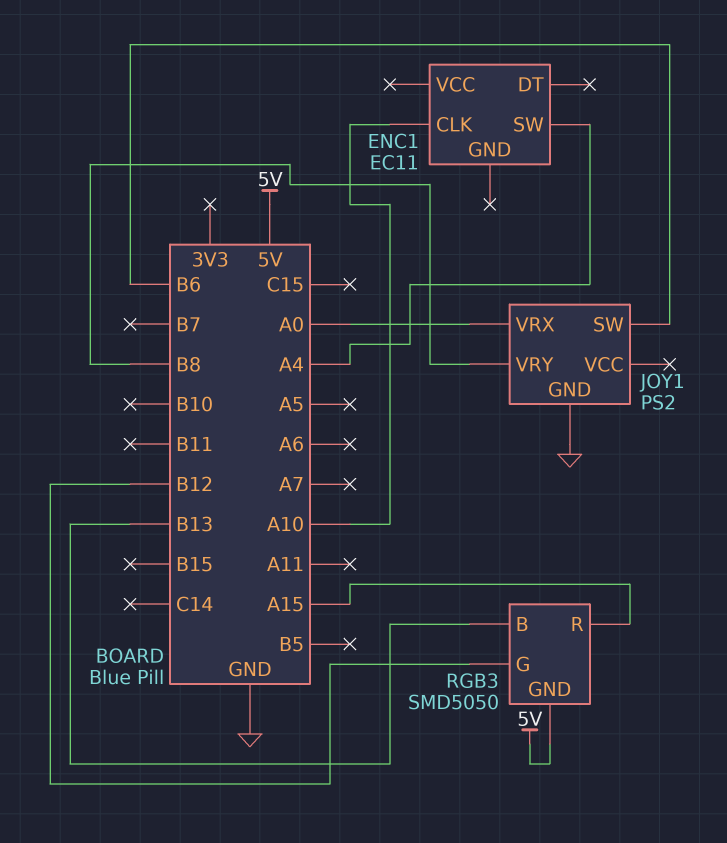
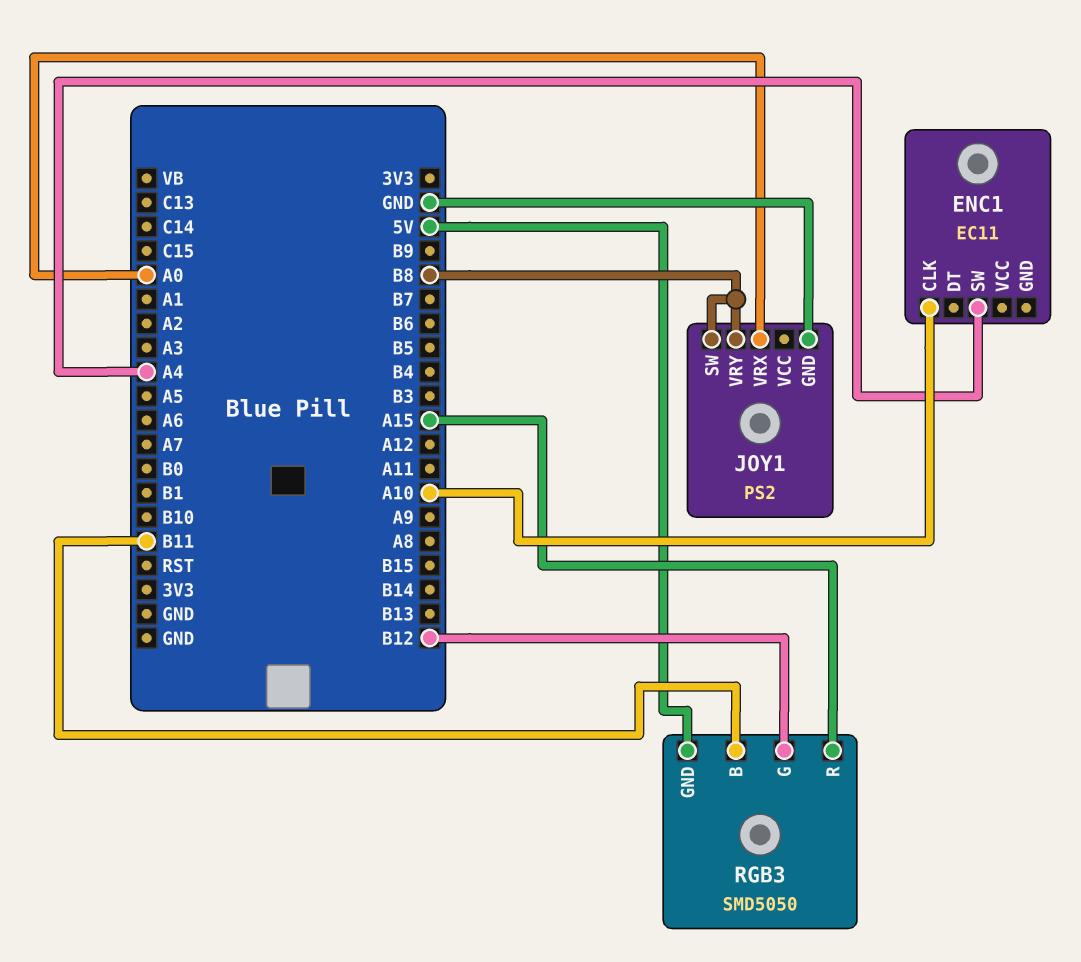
JOY1 pin SW: B6 -> B8
RGB3 pin B: B13 -> B11

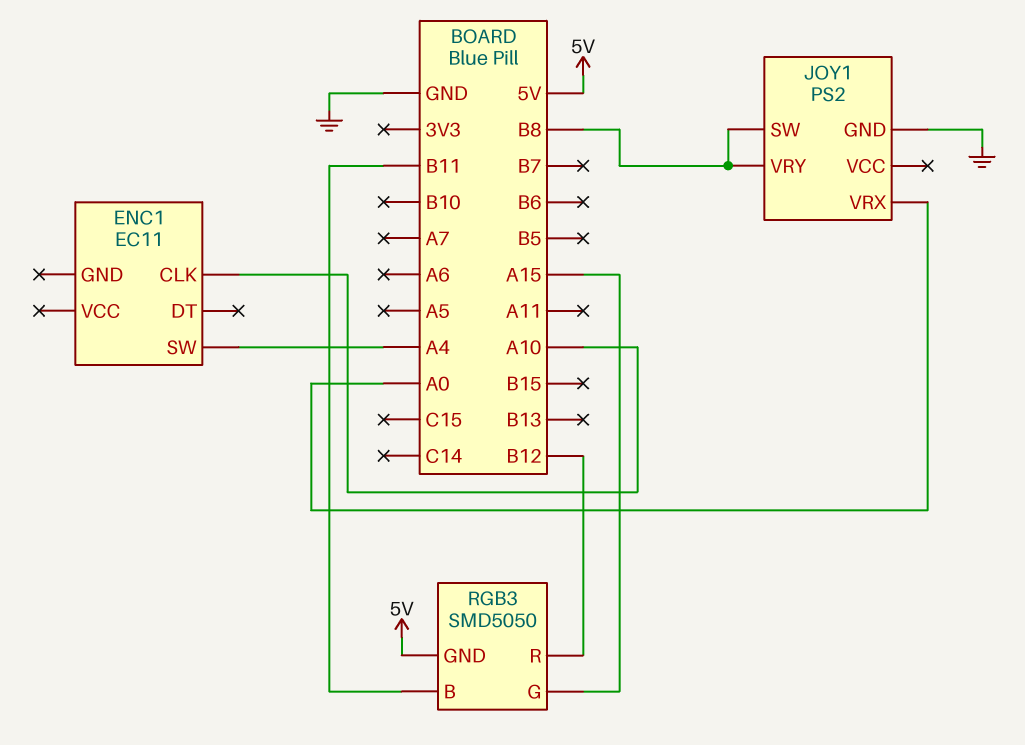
RGB3 pin G: B12 -> A15
RGB3 pin R: A15 -> B12

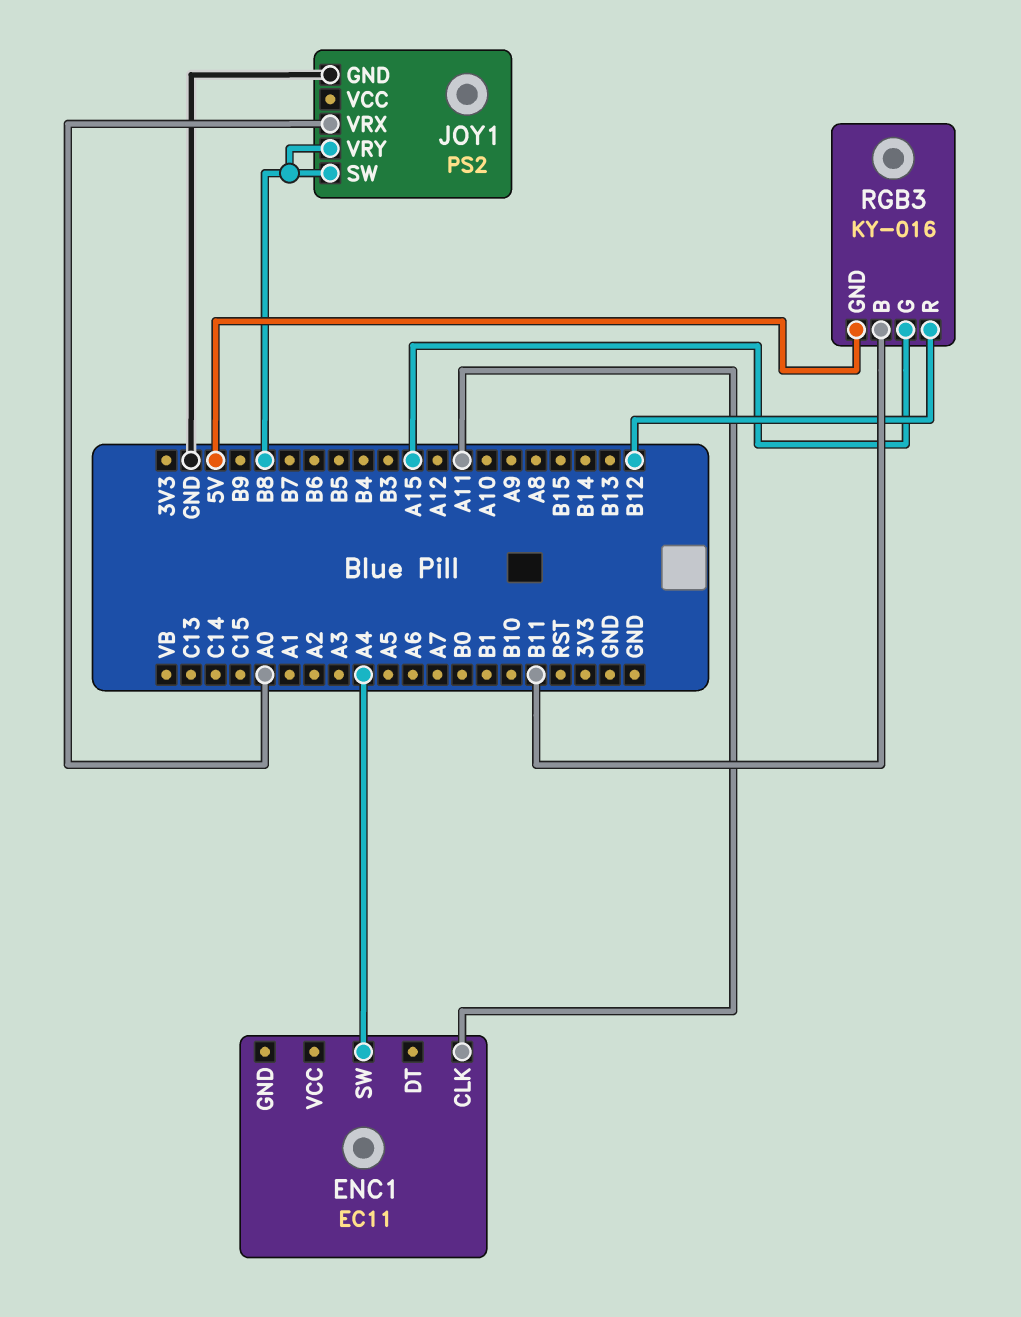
ENC1 pin CLK: A10 -> A11
RGB3: SMD5050 -> KY-016

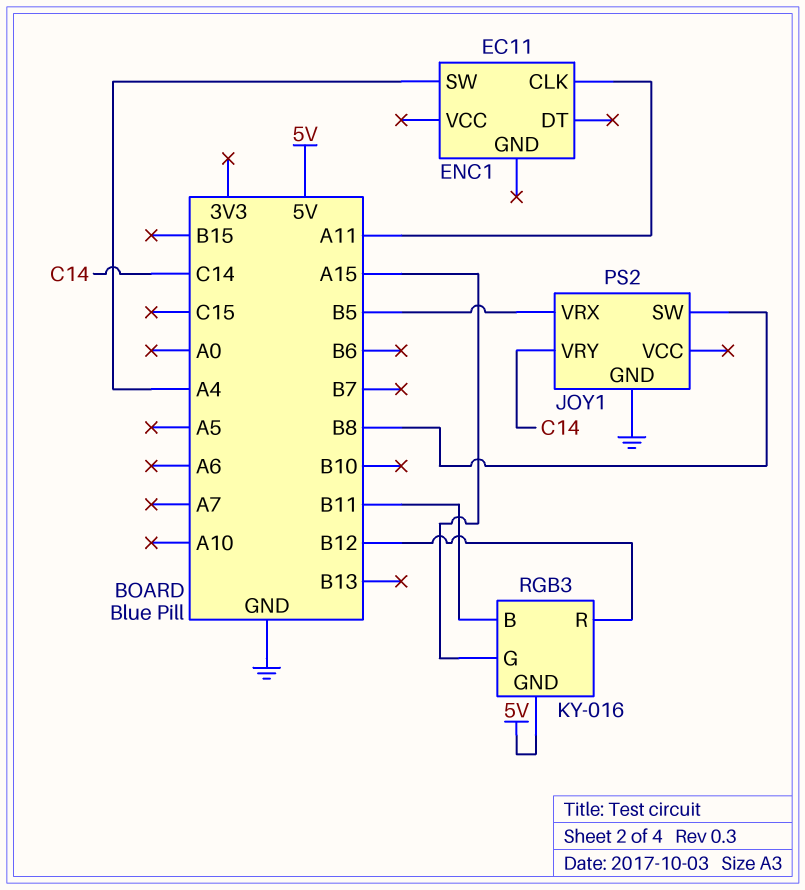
JOY1 pin VRX: A0 -> B5
JOY1 pin VRY: B8 -> C14

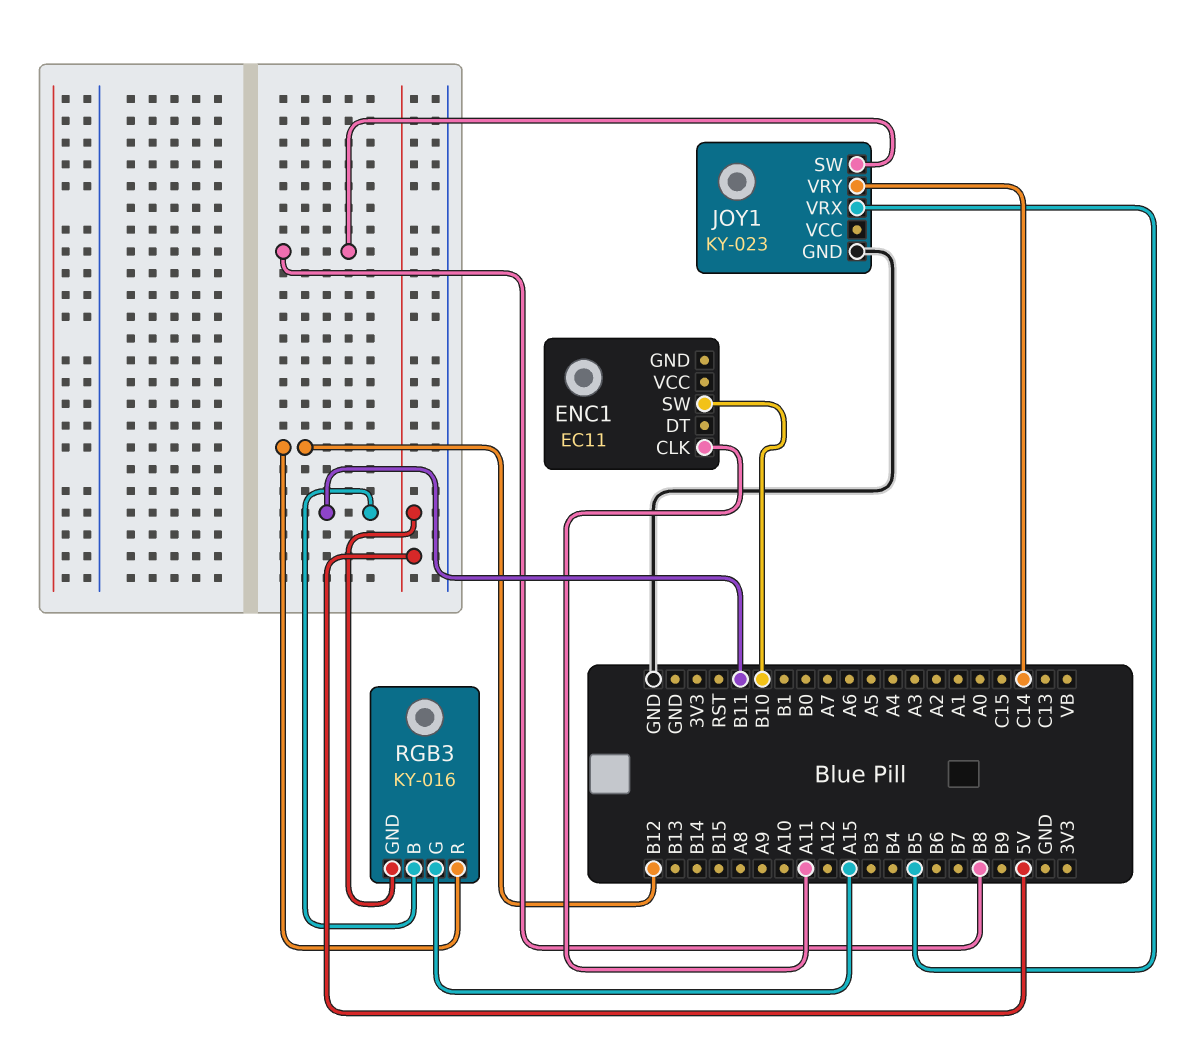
ENC1 pin SW: A4 -> B10
JOY1: PS2 -> KY-023

